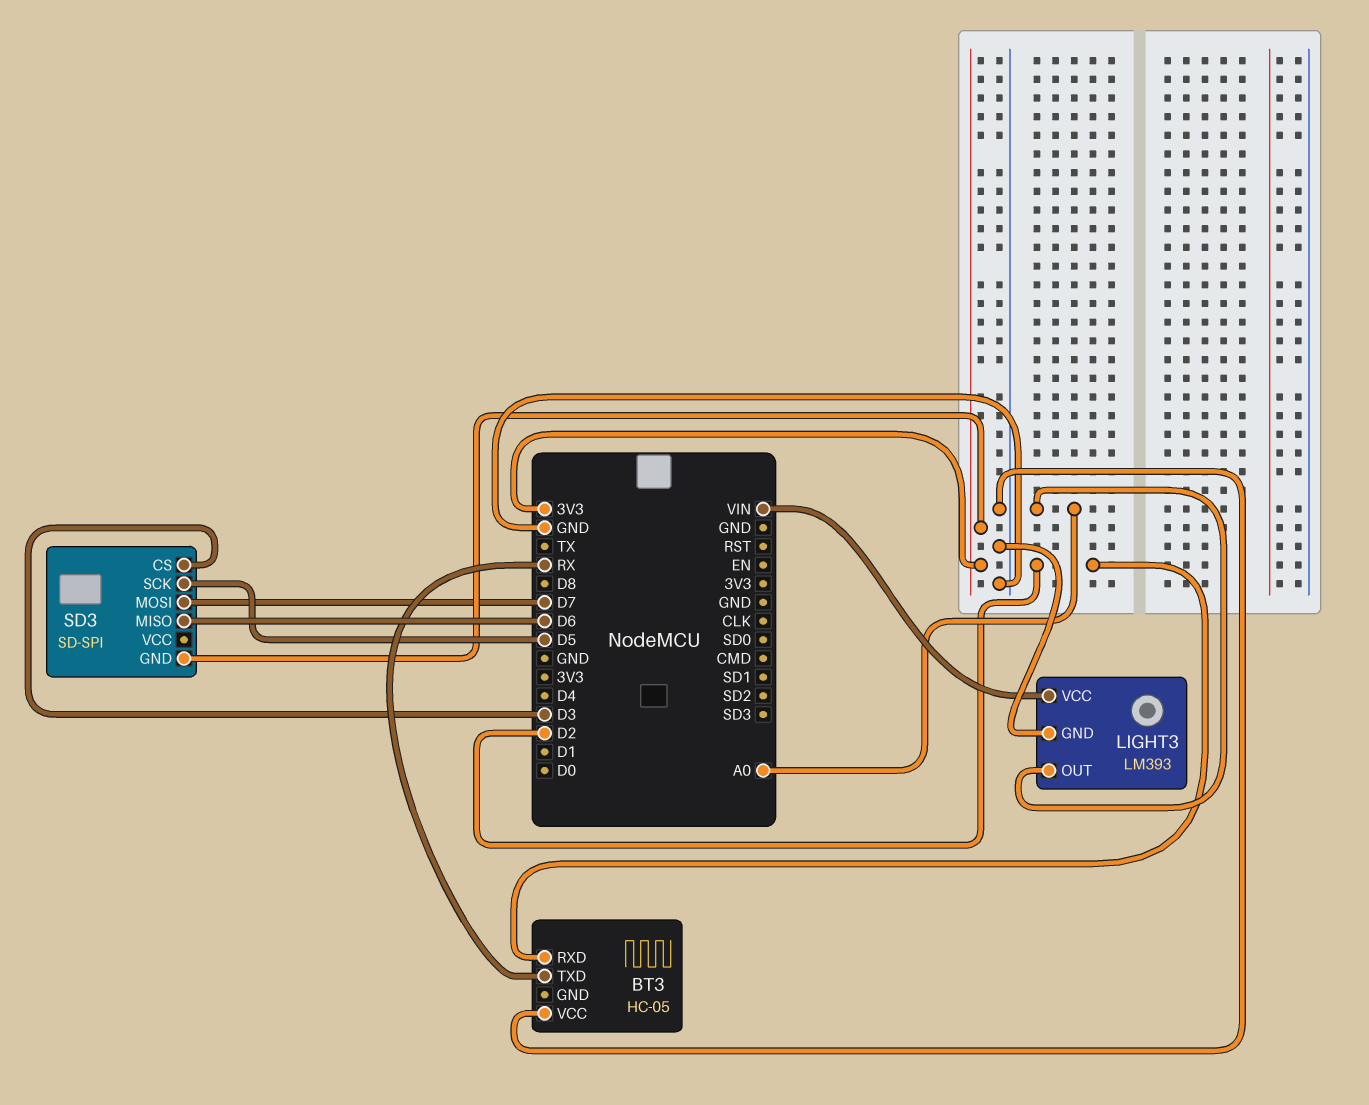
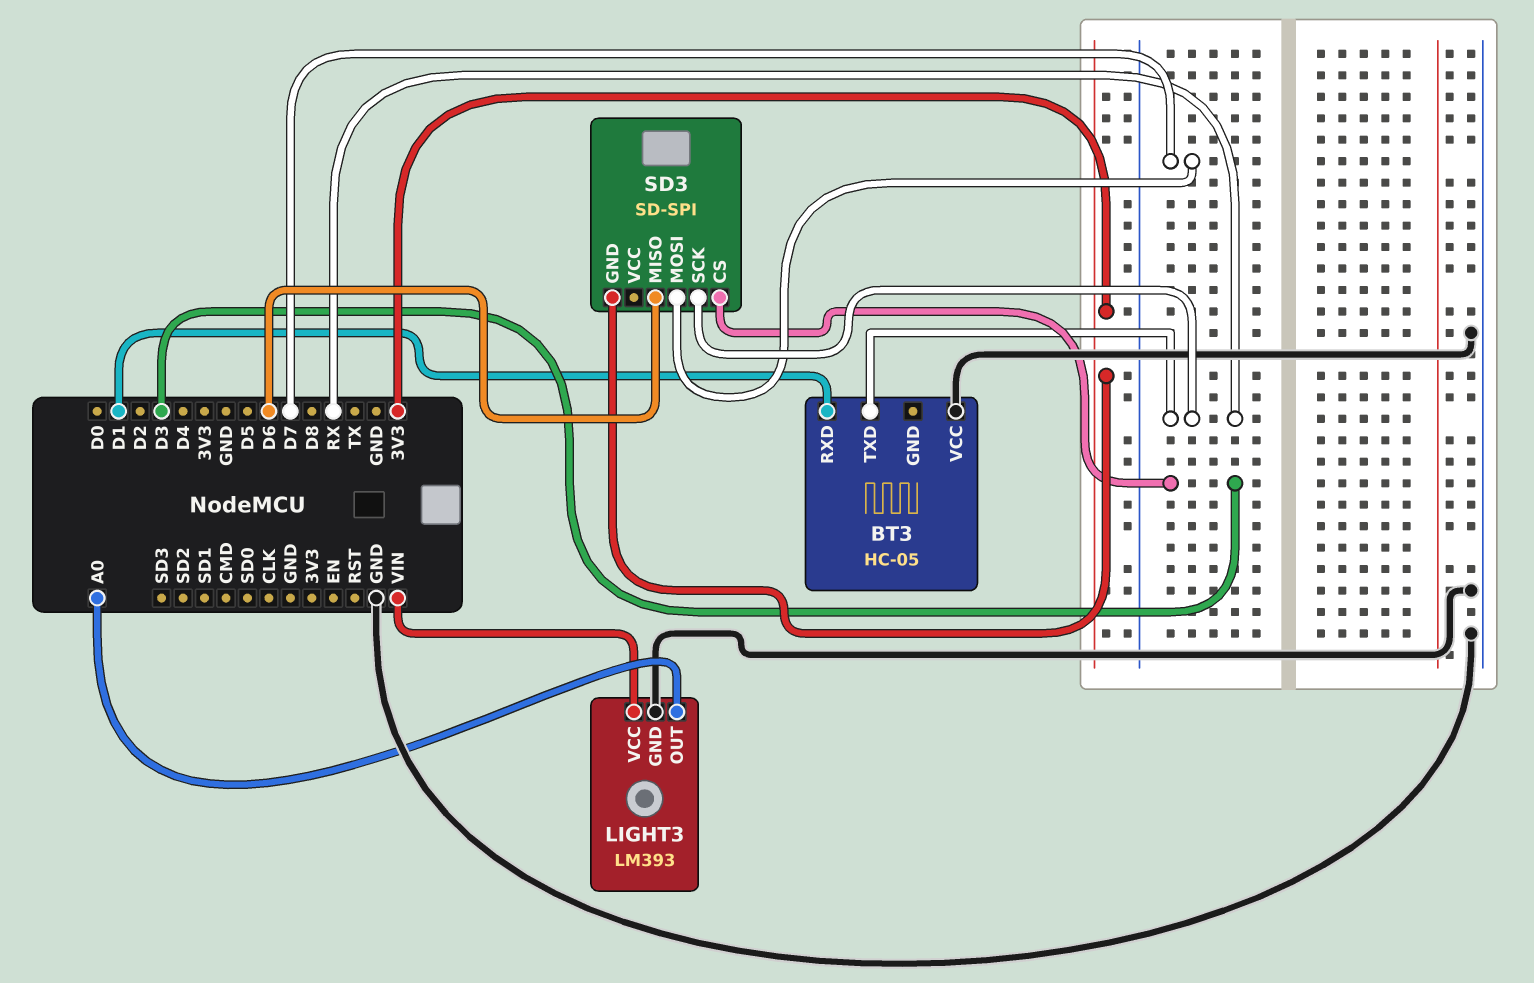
BT3 pin RXD: D2 -> D1
SD3 pin SCK: D5 -> RX

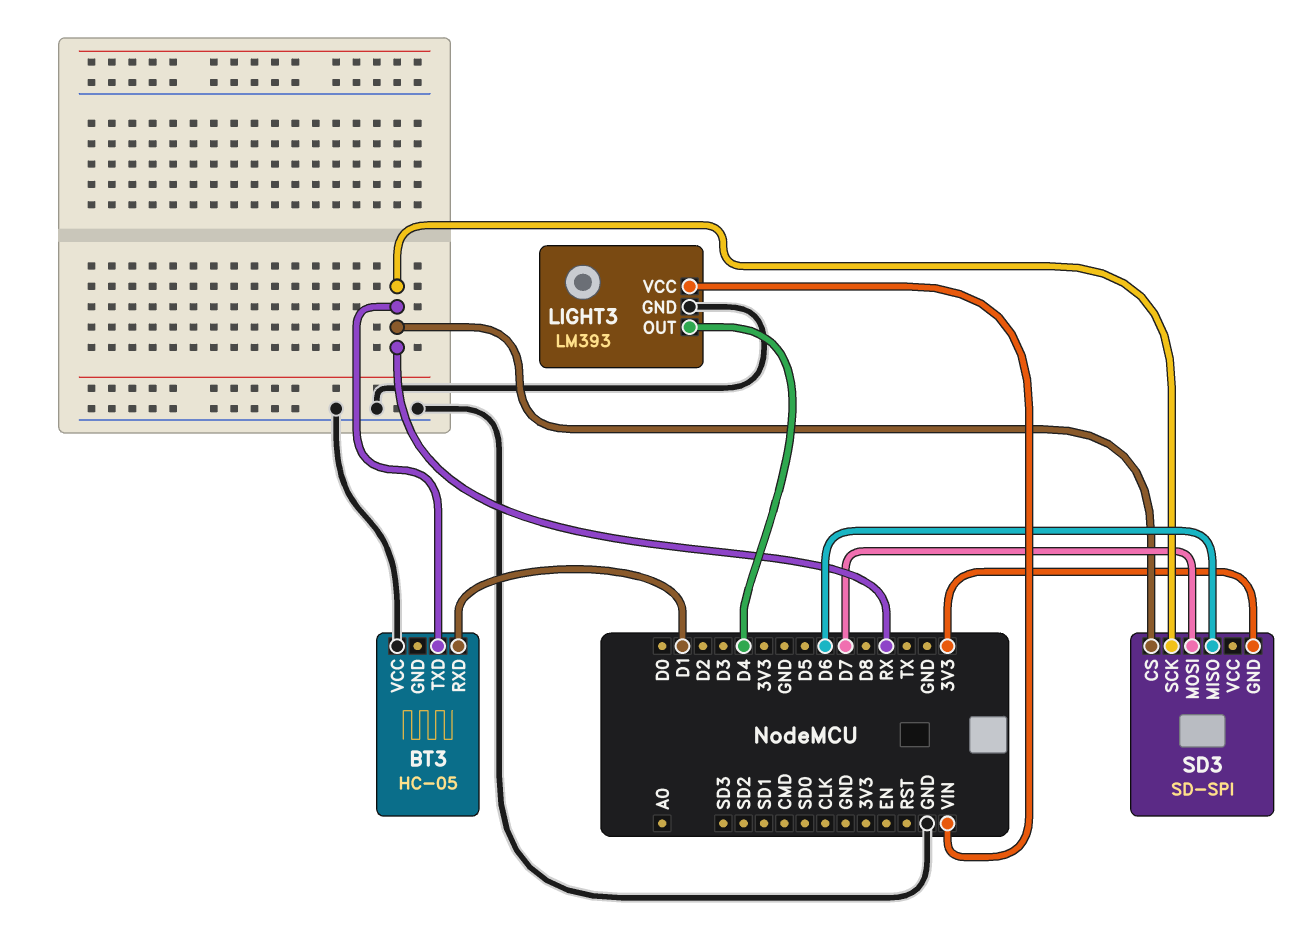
LIGHT3 pin OUT: A0 -> D4
SD3 pin CS: D3 -> RX

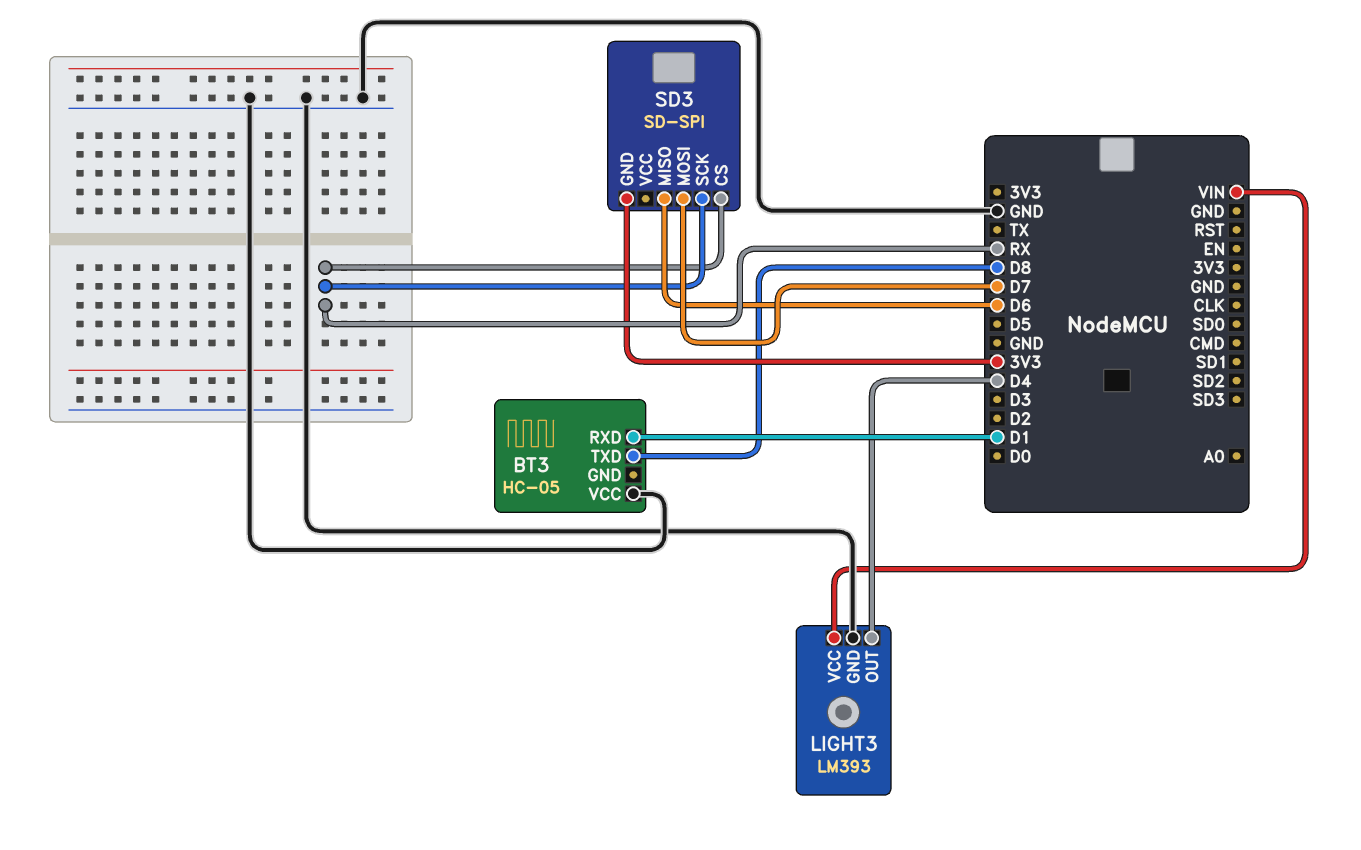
BT3 pin TXD: RX -> D8

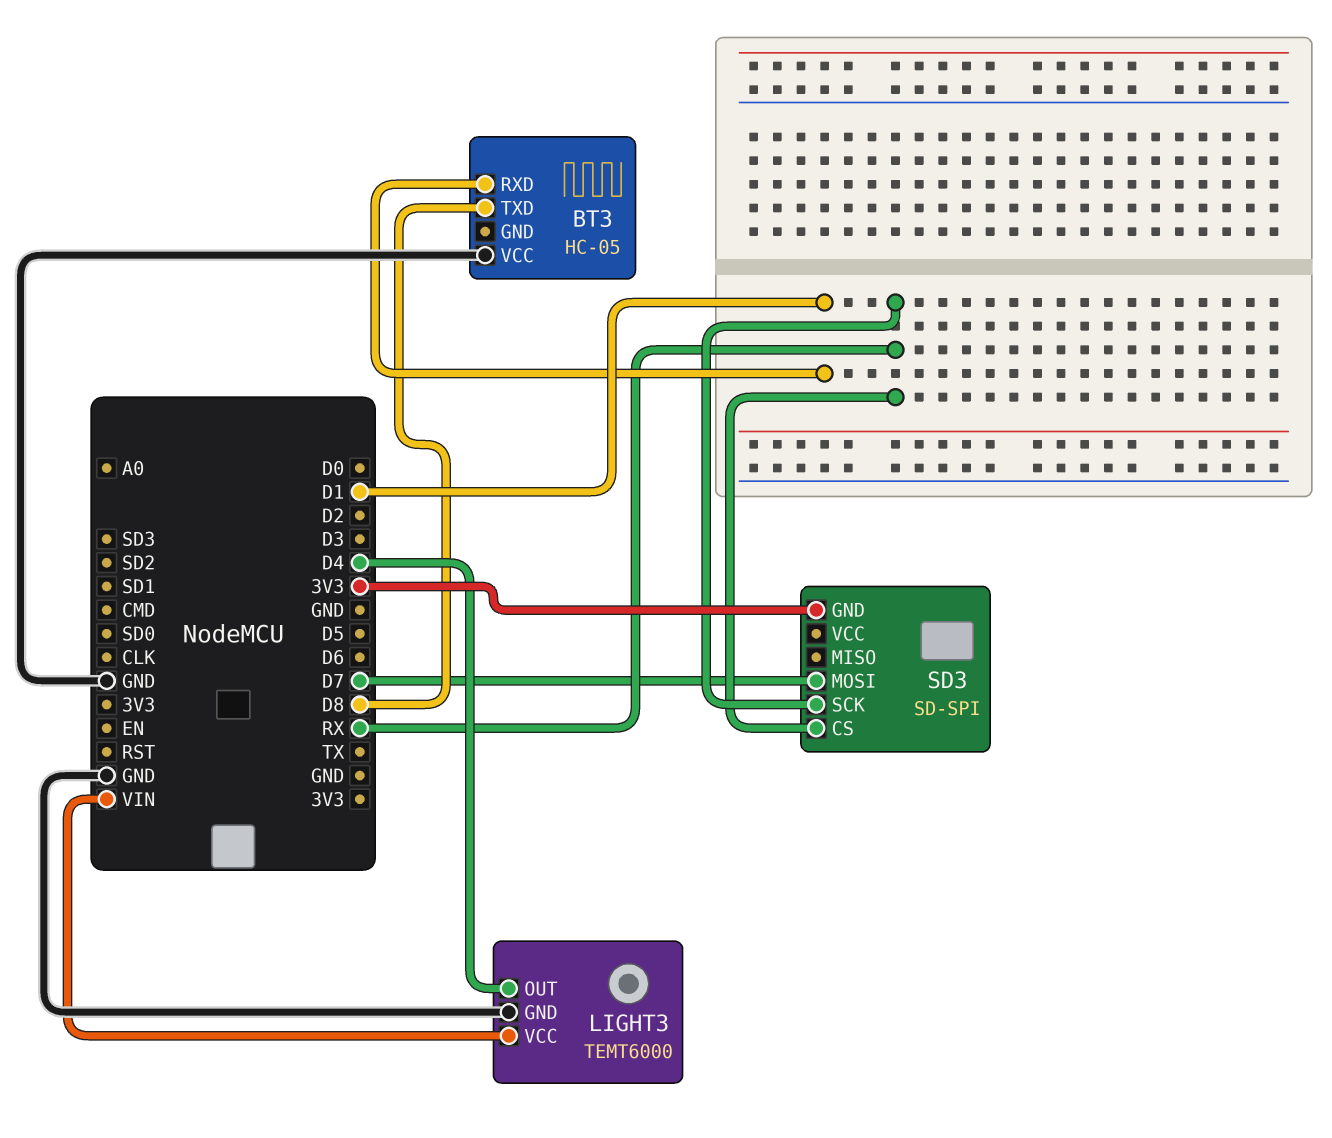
LIGHT3: LM393 -> TEMT6000
SD3 pin MISO: D6 -> none

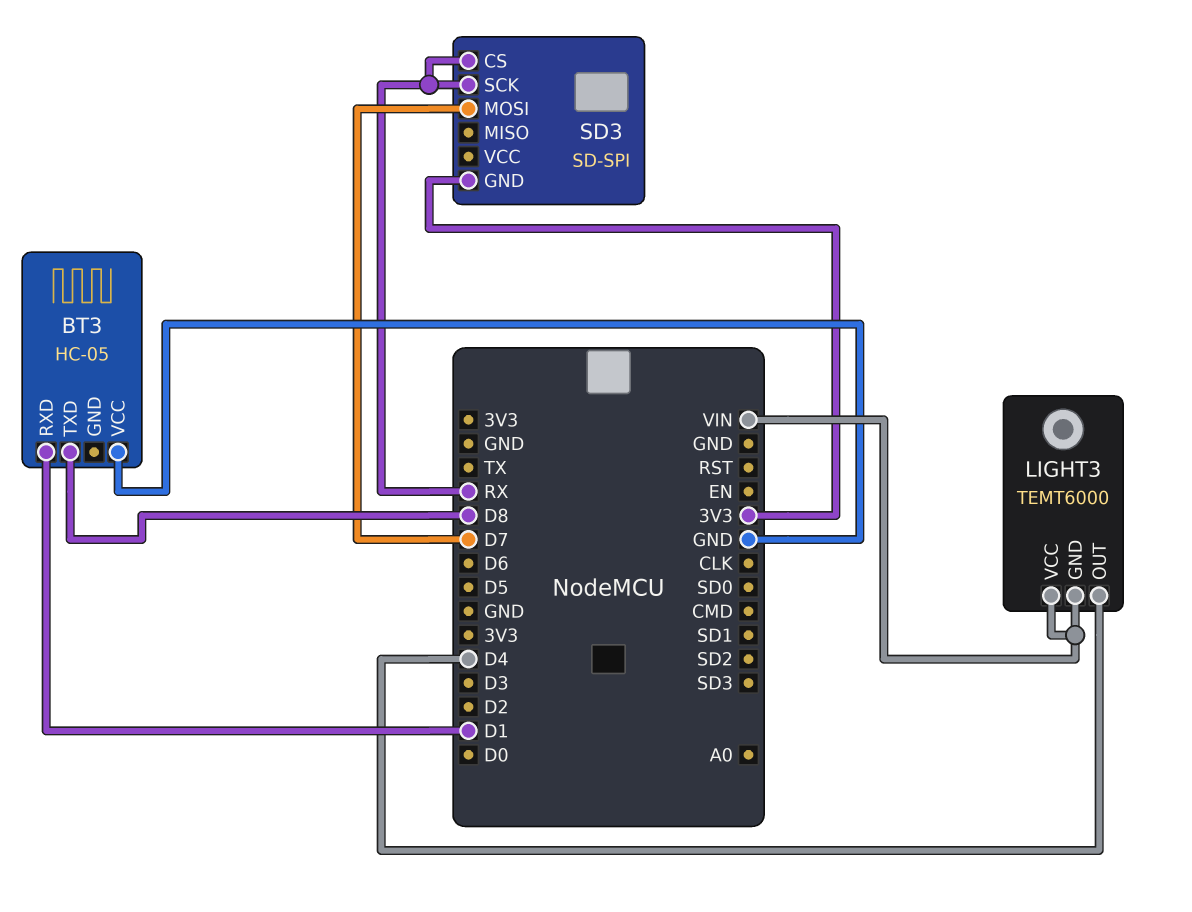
LIGHT3 pin GND: GND -> VIN

